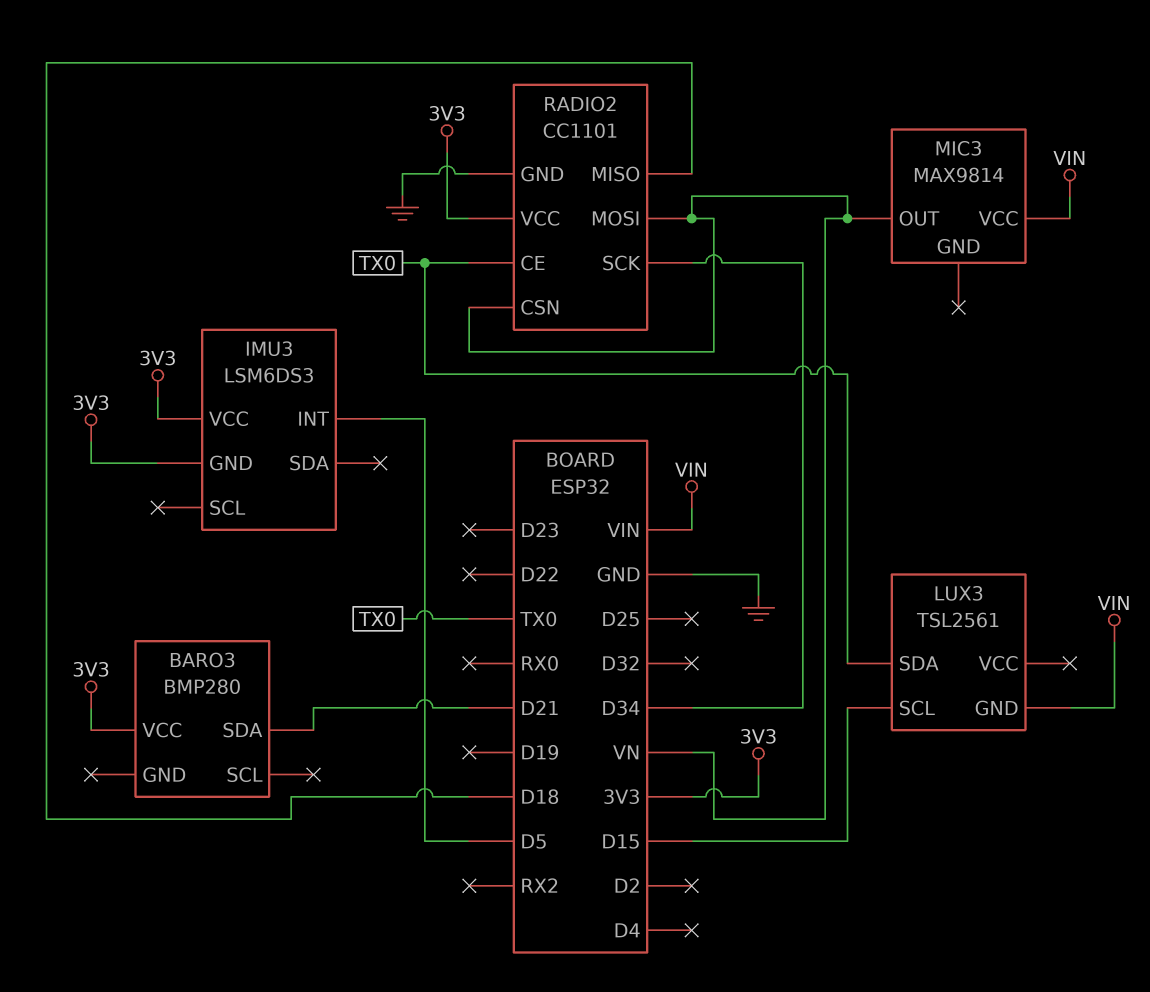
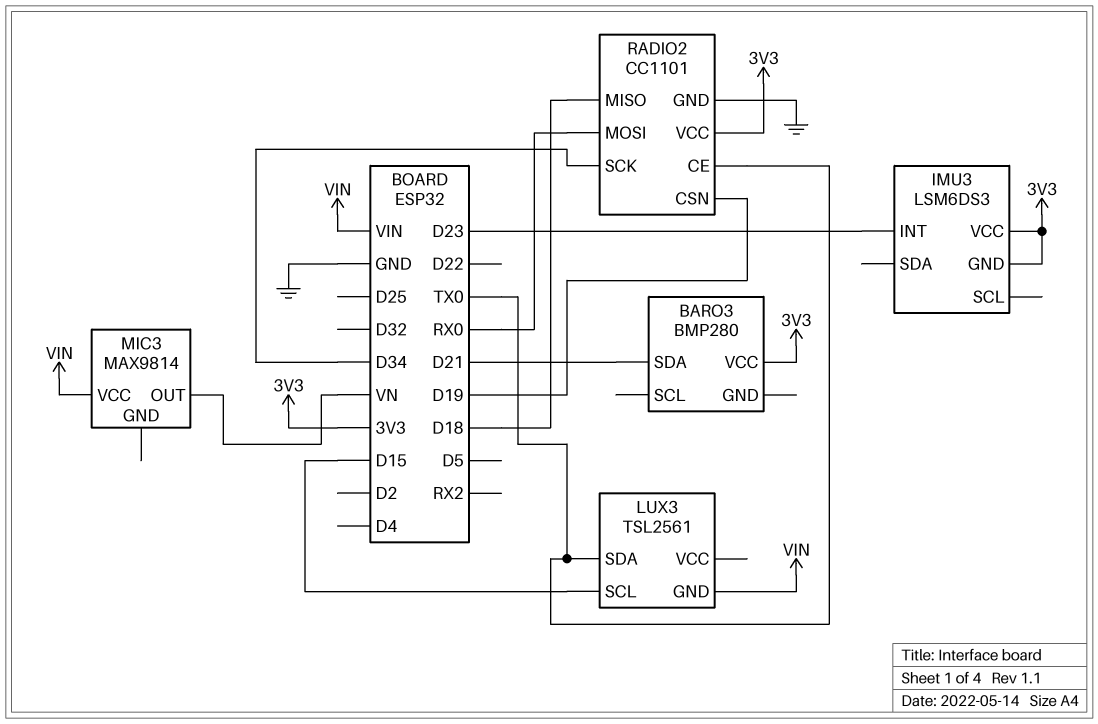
IMU3 pin INT: D5 -> D23
RADIO2 pin CSN: VN -> D19
RADIO2 pin MOSI: VN -> RX0

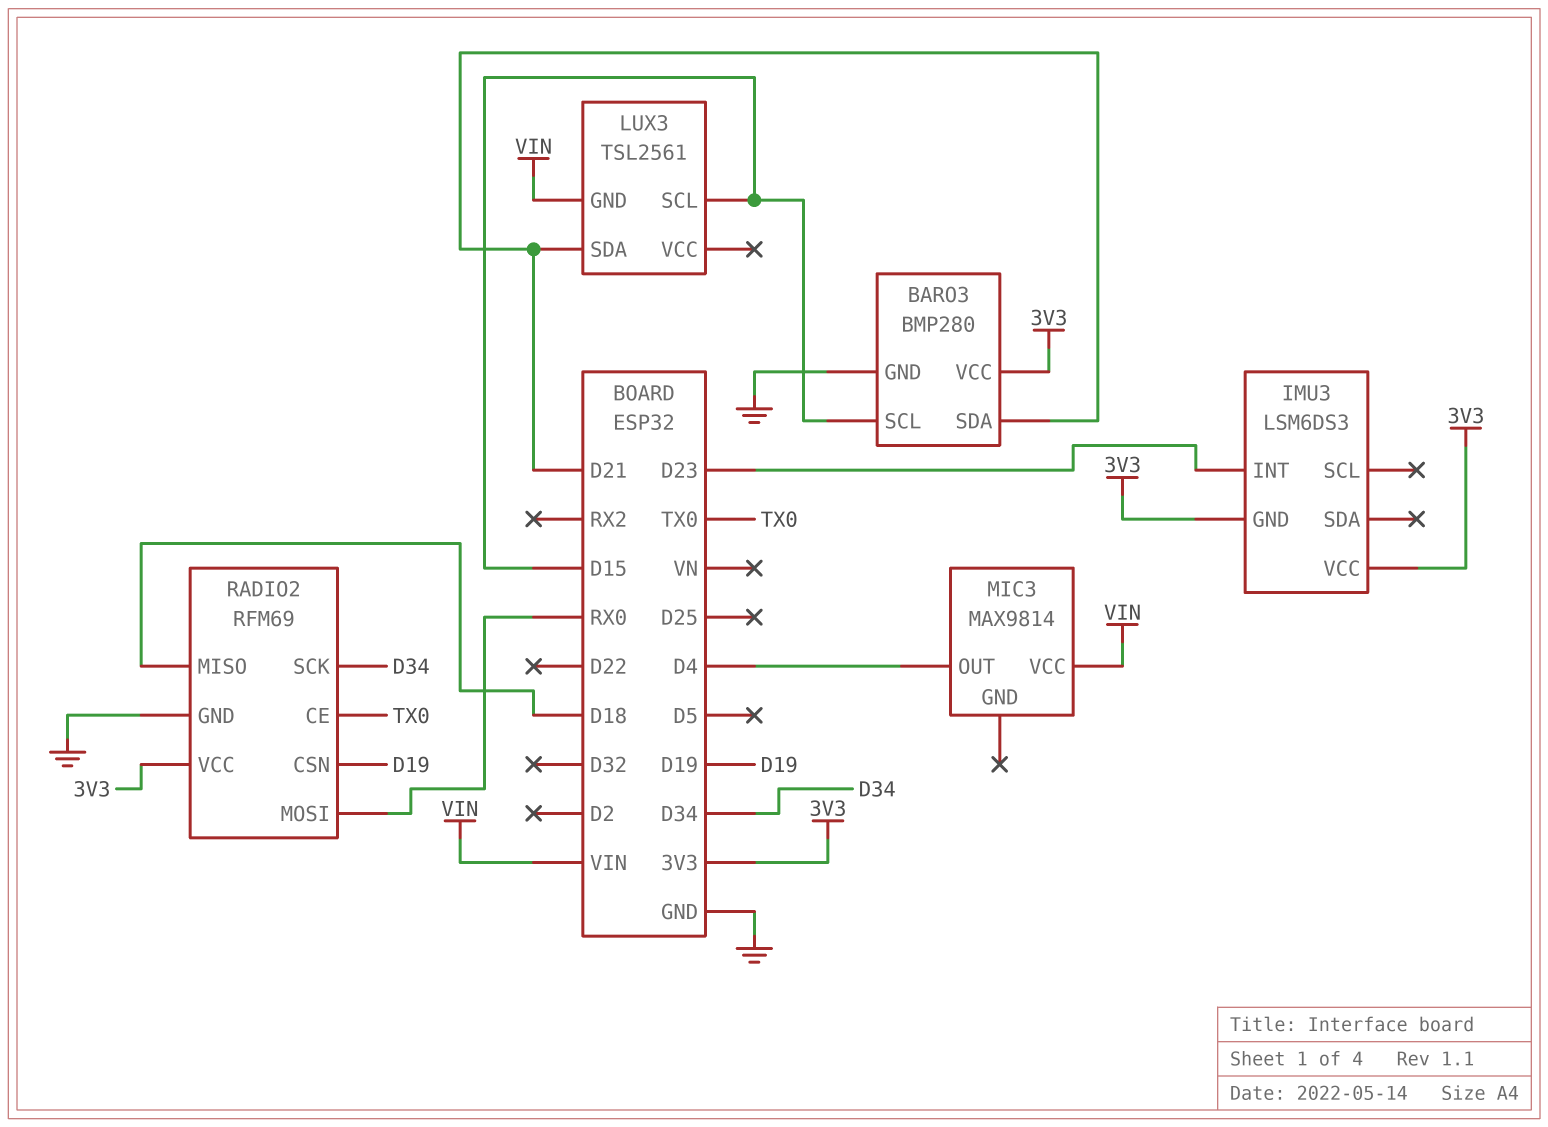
BARO3 pin GND: none -> GND
BARO3 pin SCL: none -> D15
LUX3 pin SDA: TX0 -> D21
MIC3 pin OUT: VN -> D4
RADIO2: CC1101 -> RFM69

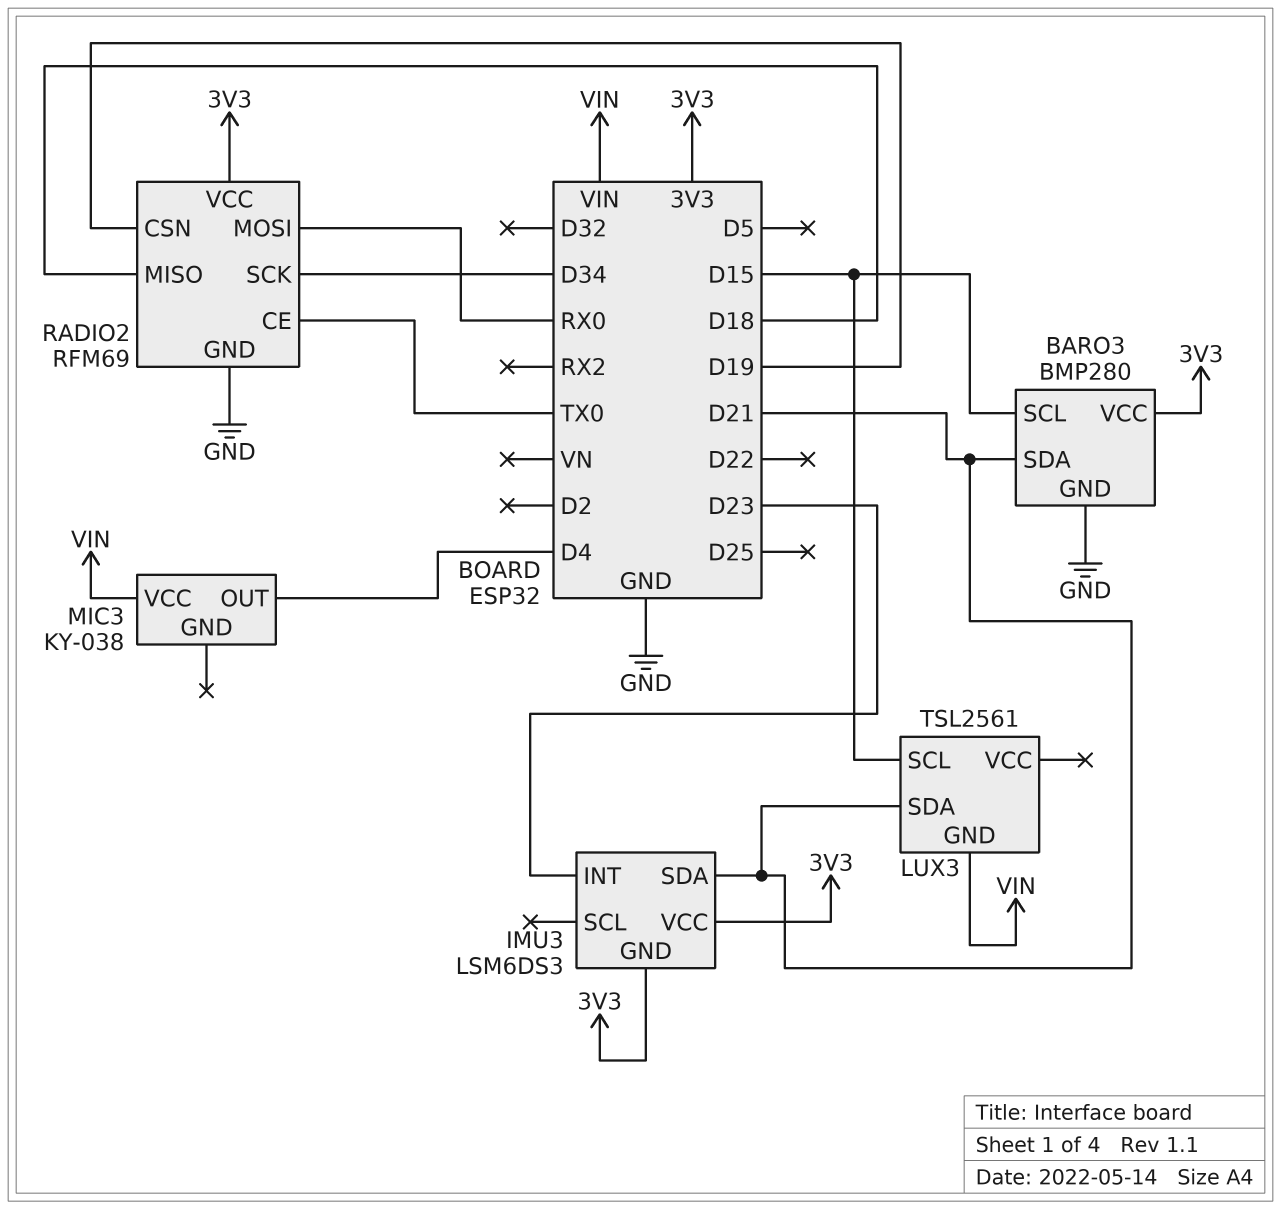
IMU3 pin SDA: none -> D21
MIC3: MAX9814 -> KY-038

